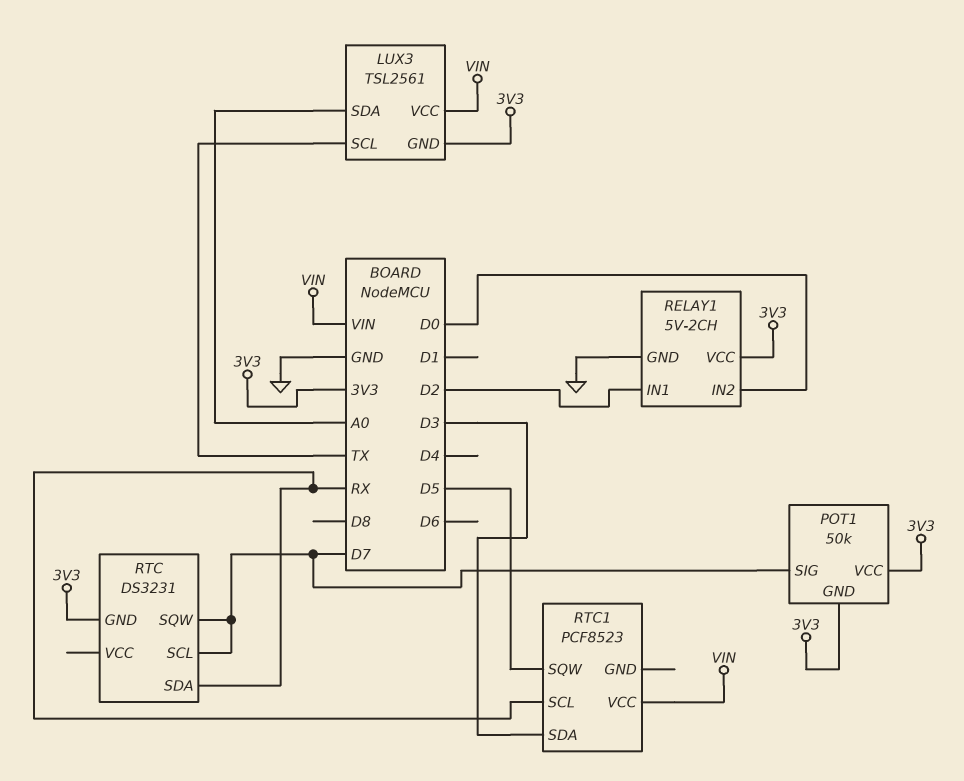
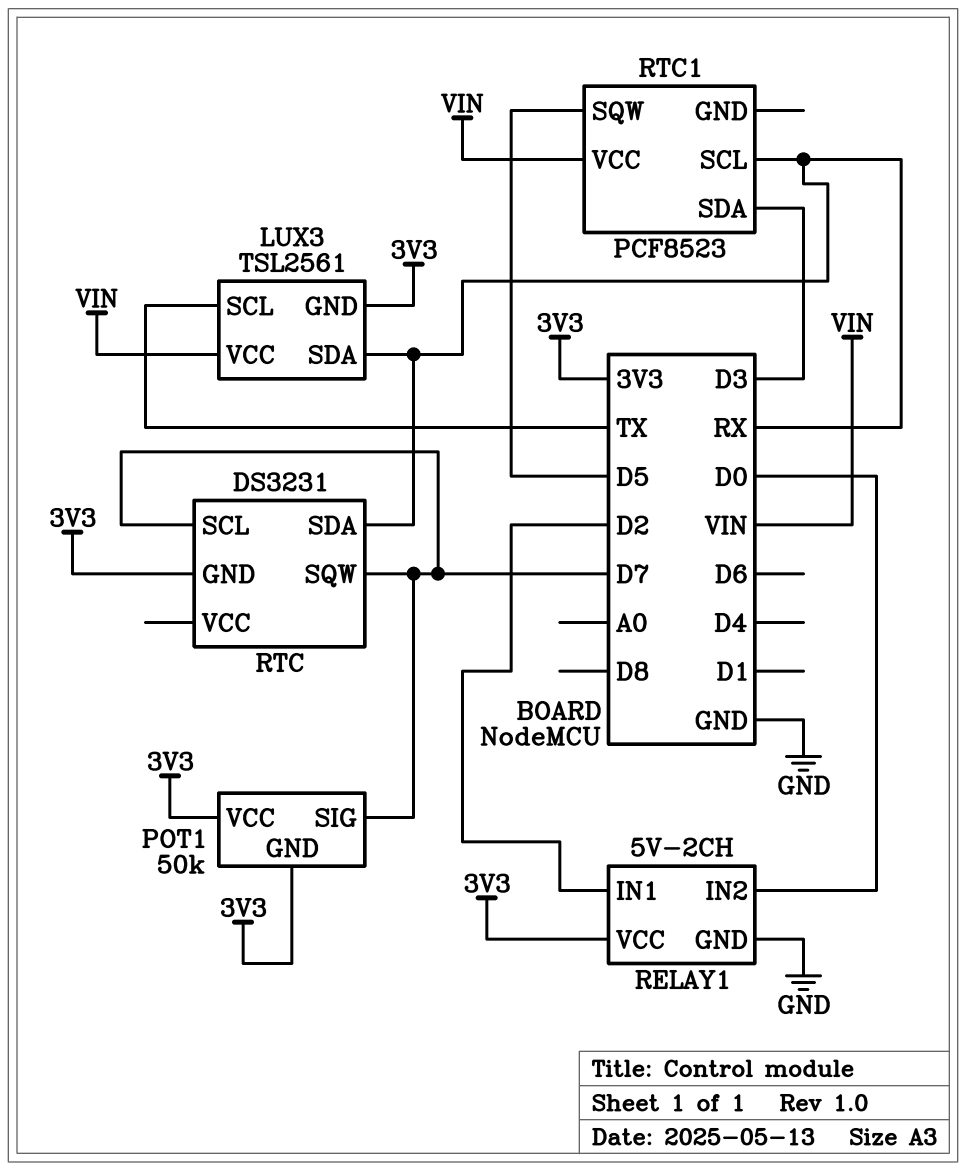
LUX3 pin SDA: A0 -> RX

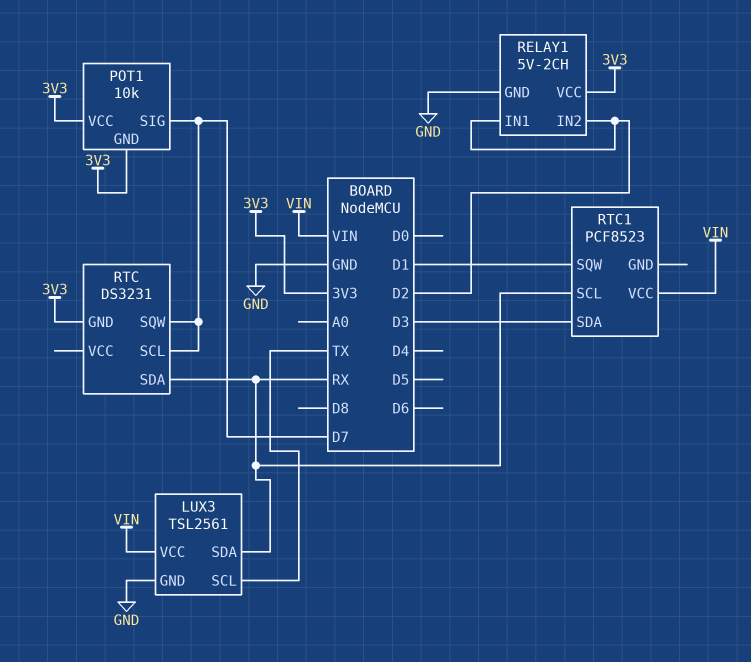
LUX3 pin GND: 3V3 -> GND
POT1: 50k -> 10k
RELAY1 pin IN2: D0 -> D2
RTC1 pin SQW: D5 -> D1

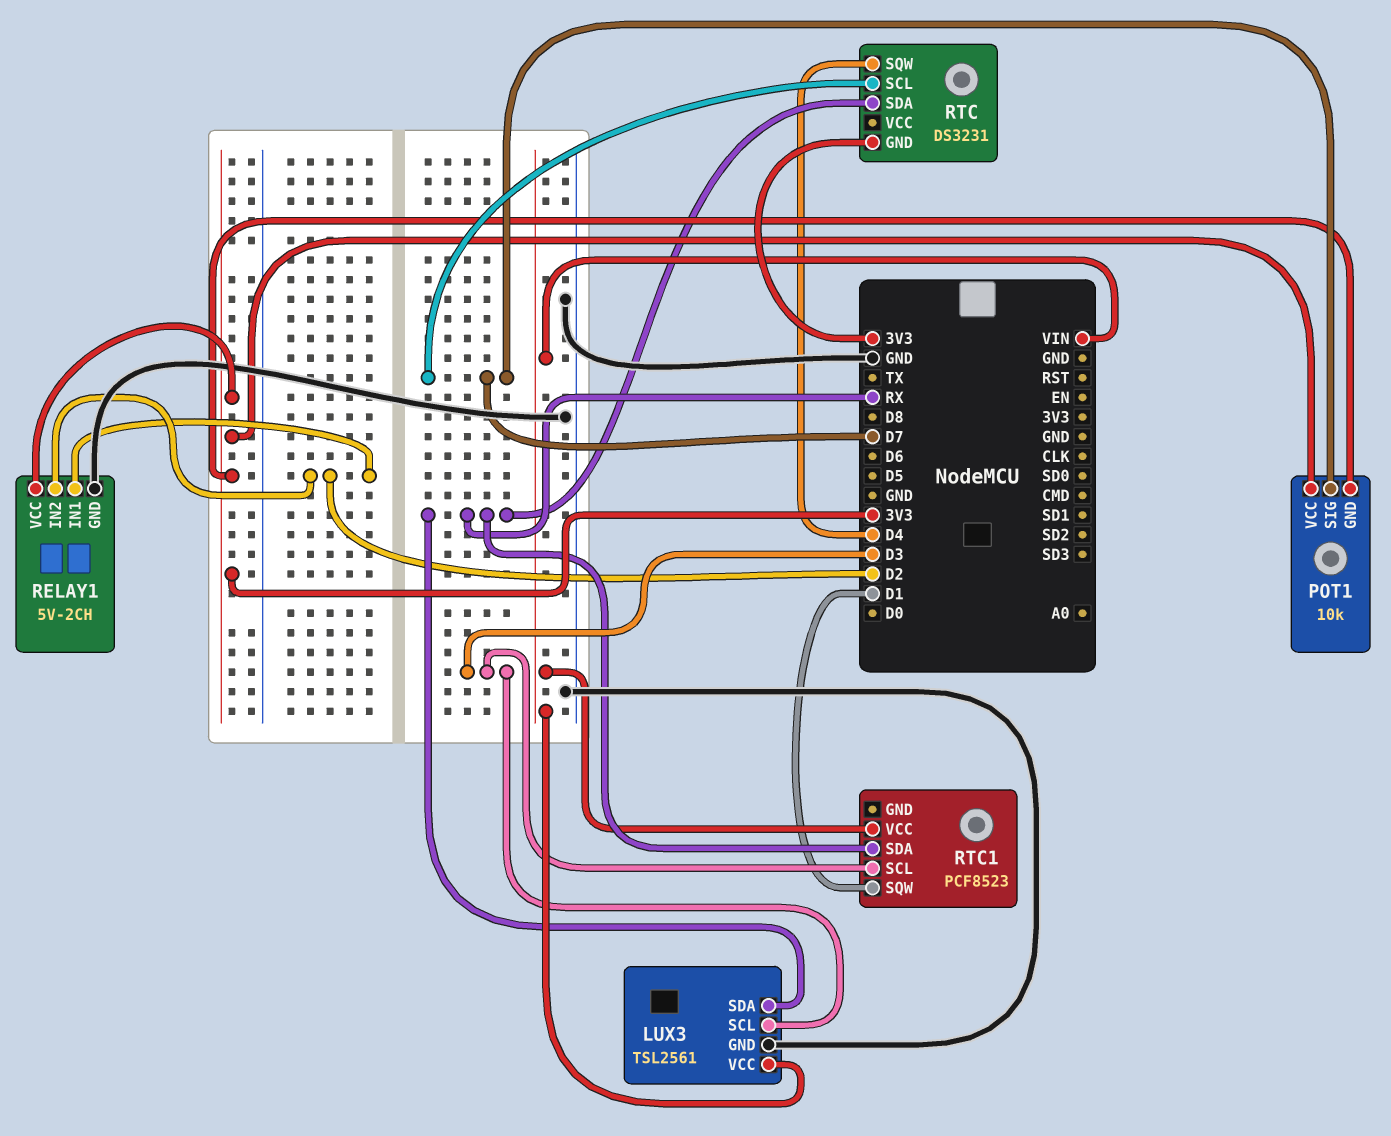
LUX3 pin SCL: TX -> D3
RTC pin SQW: D7 -> D4
RTC1 pin SCL: RX -> D3
RTC1 pin SDA: D3 -> RX

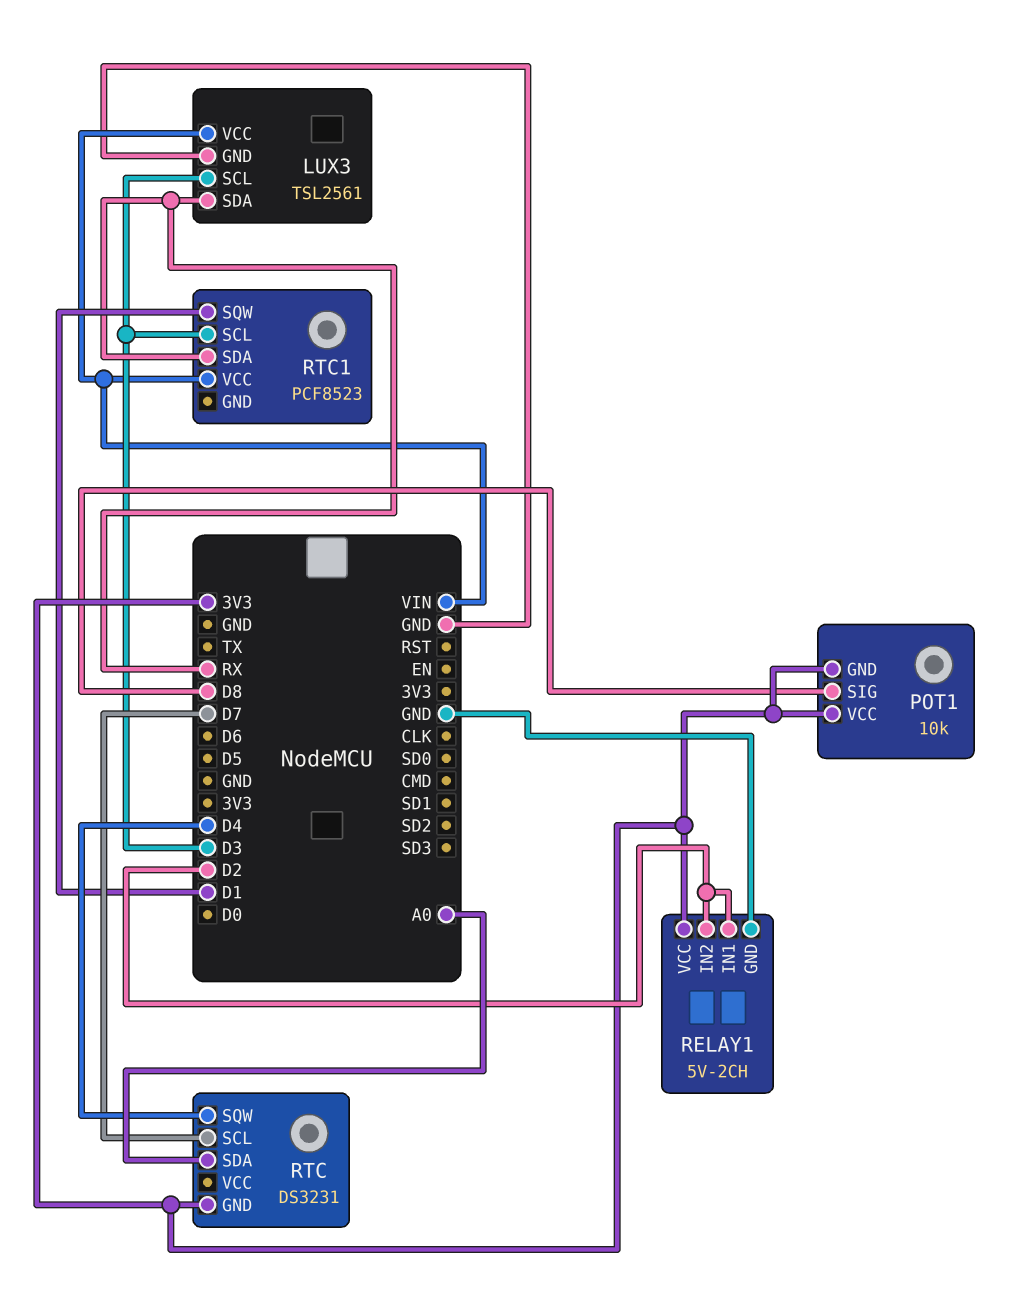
POT1 pin SIG: D7 -> D8
RTC pin SDA: RX -> A0

